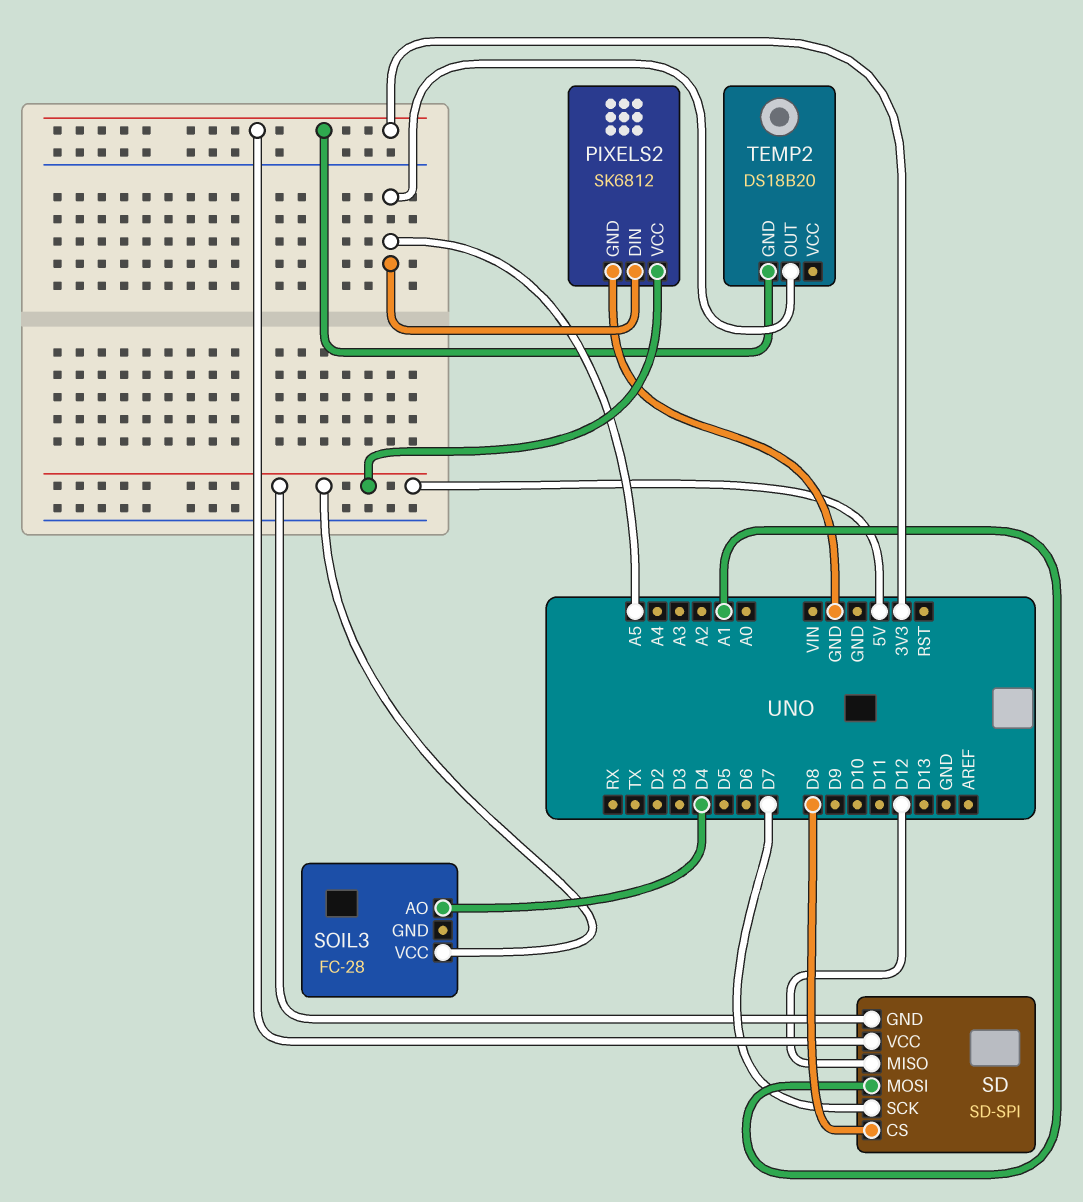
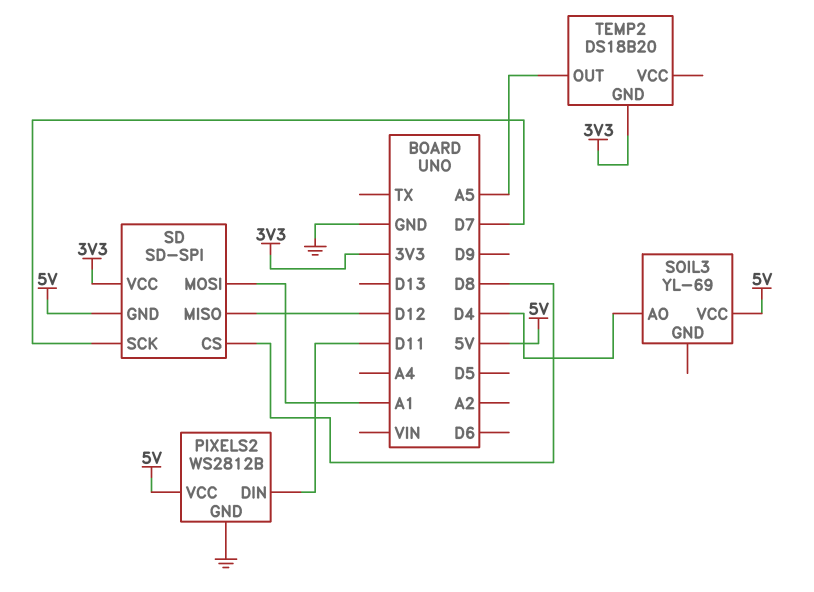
PIXELS2: SK6812 -> WS2812B
PIXELS2 pin DIN: A5 -> D11
SOIL3: FC-28 -> YL-69

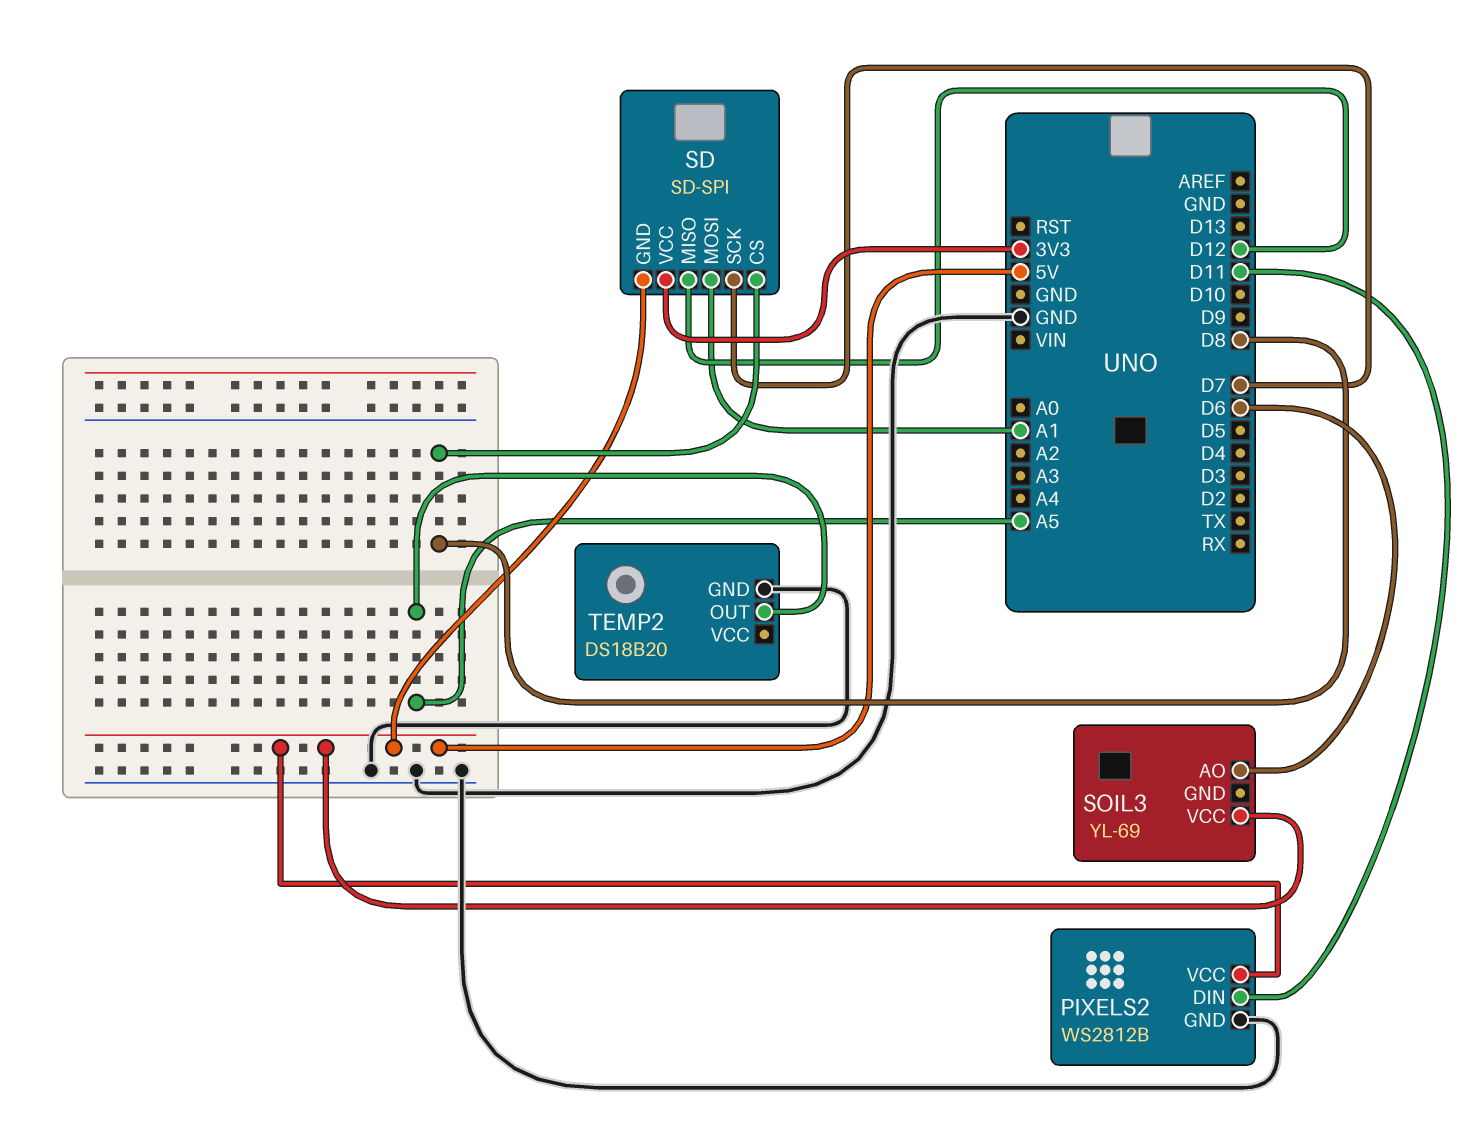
SOIL3 pin AO: D4 -> D6
TEMP2 pin GND: 3V3 -> GND

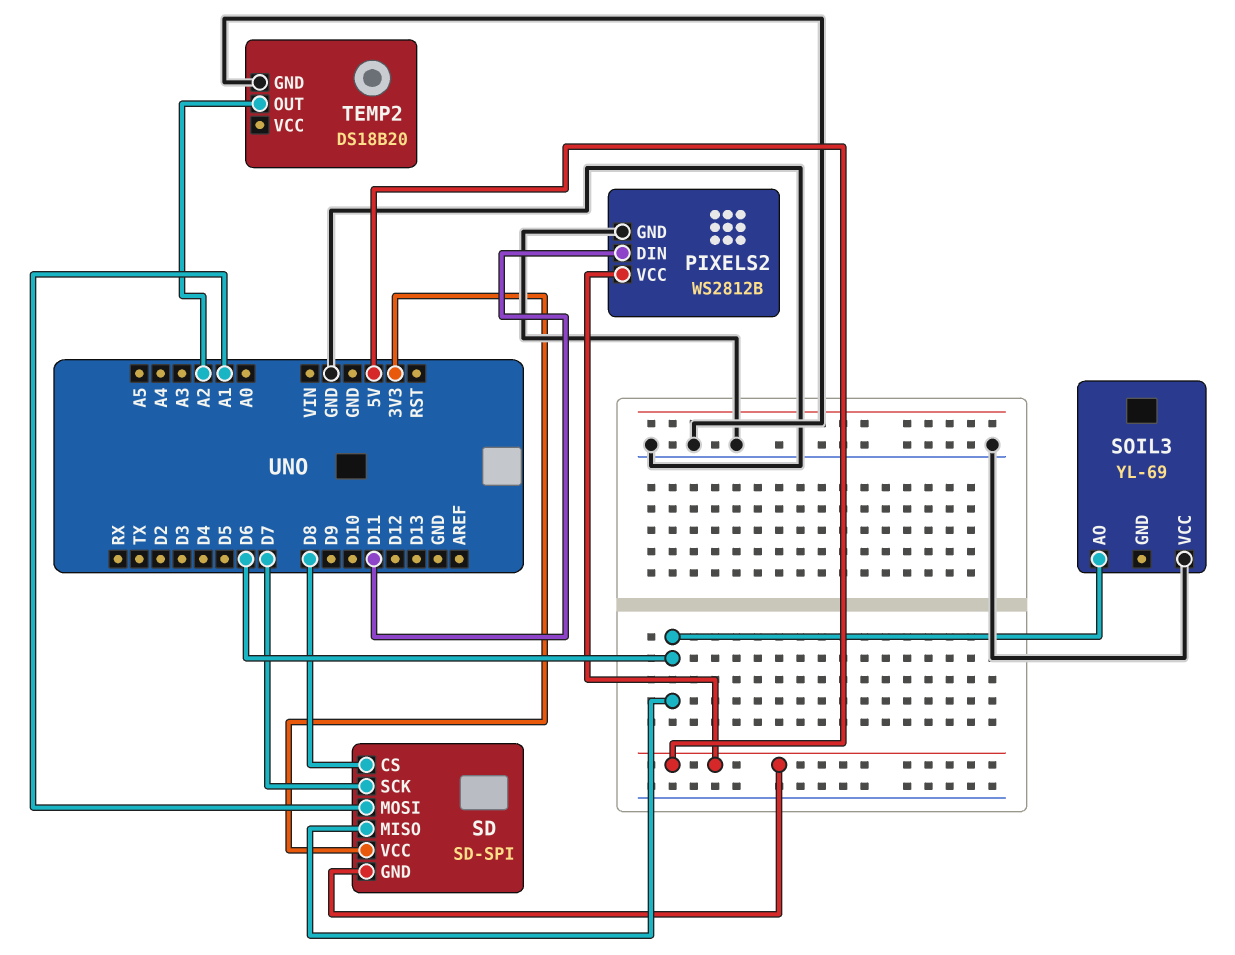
SD pin MISO: D12 -> D6
SOIL3 pin VCC: 5V -> GND
TEMP2 pin OUT: A5 -> A2

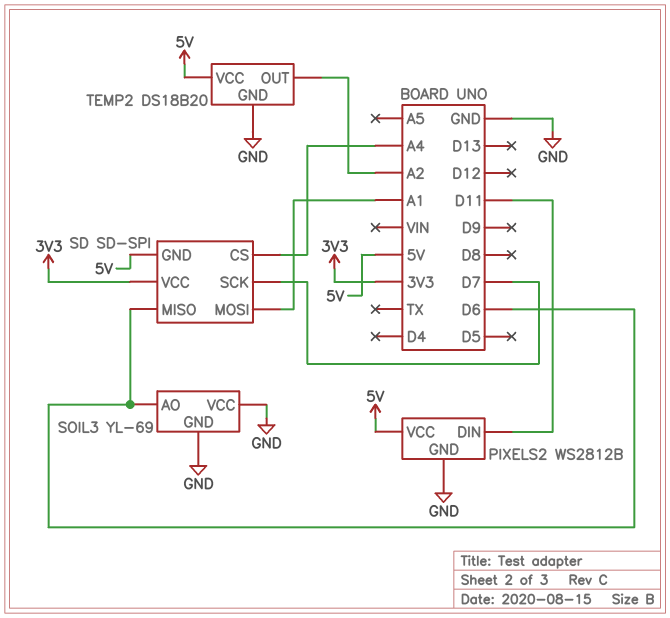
SD pin CS: D8 -> A4
SOIL3 pin GND: none -> GND
TEMP2 pin VCC: none -> 5V

